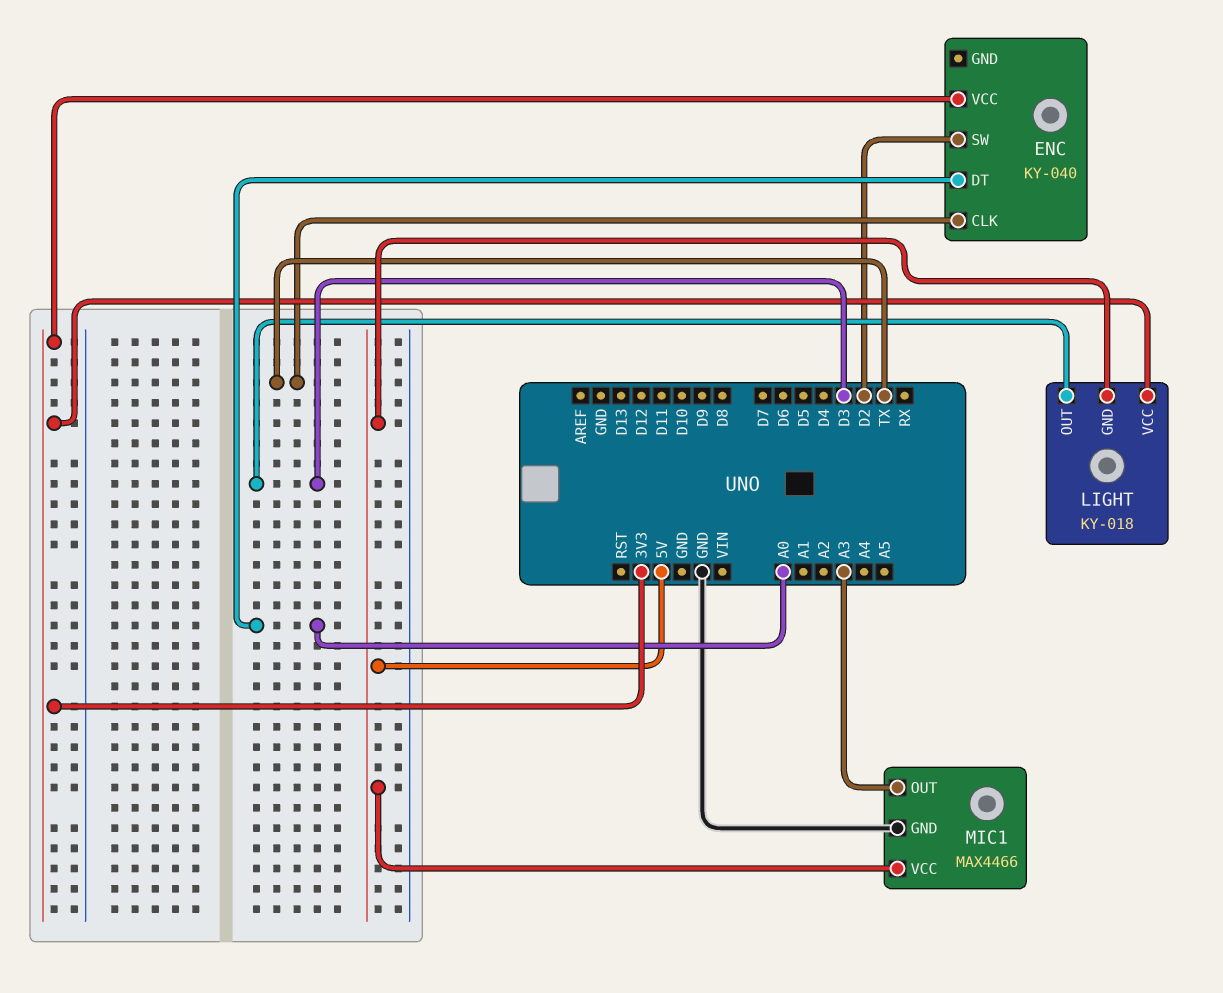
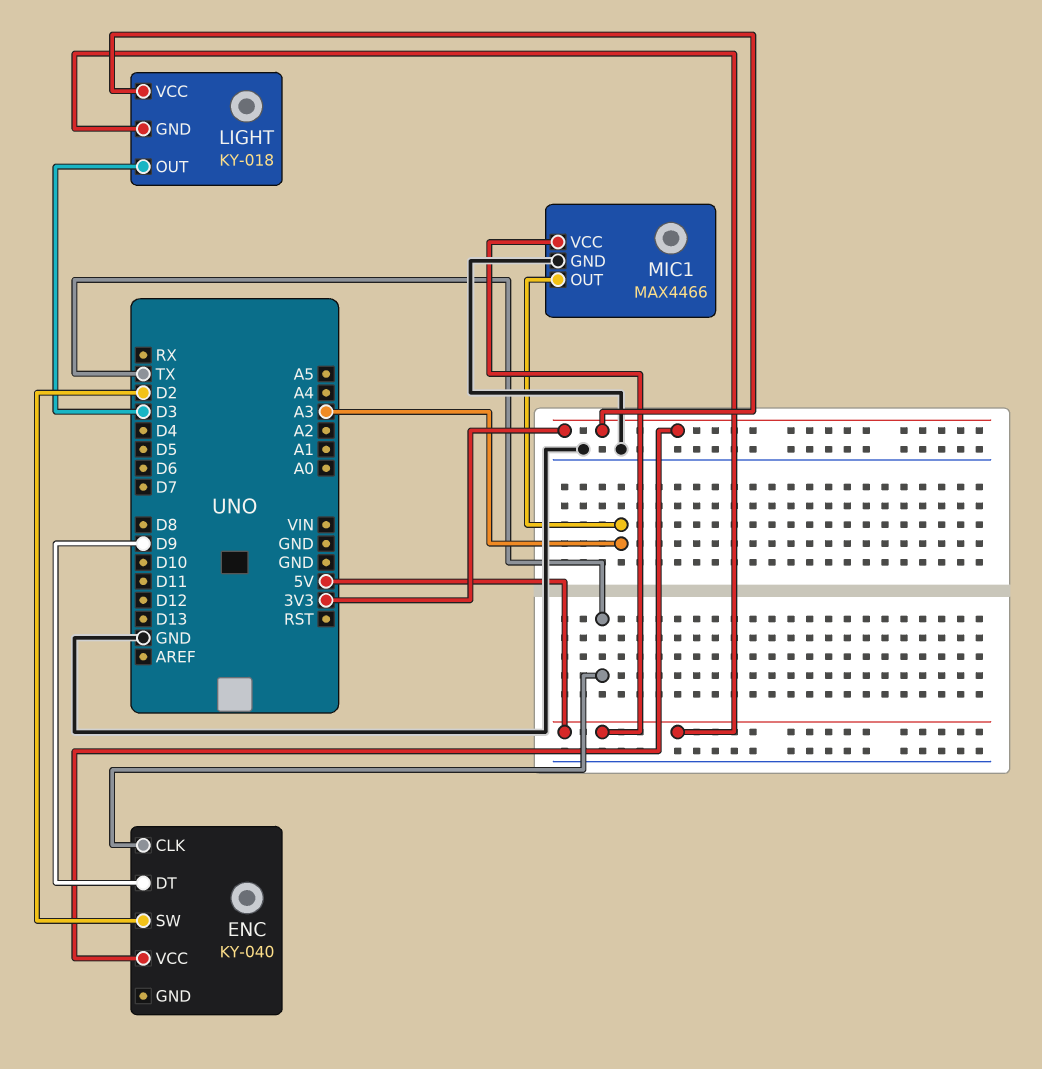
ENC pin DT: A0 -> D9

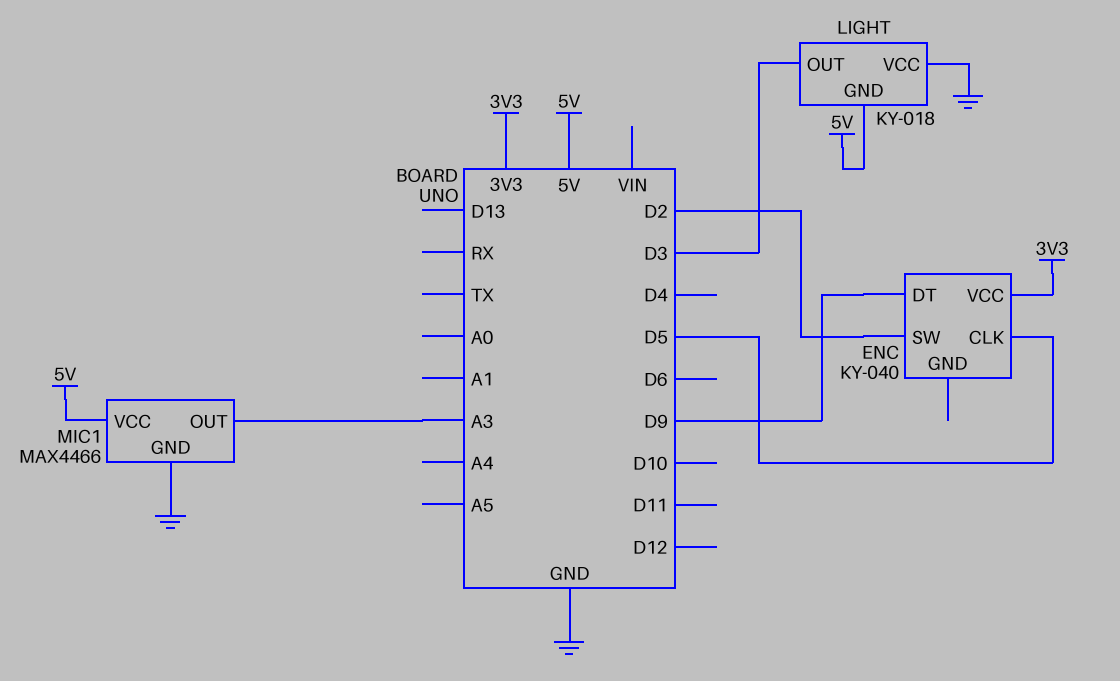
ENC pin CLK: TX -> D5
LIGHT pin VCC: 3V3 -> GND

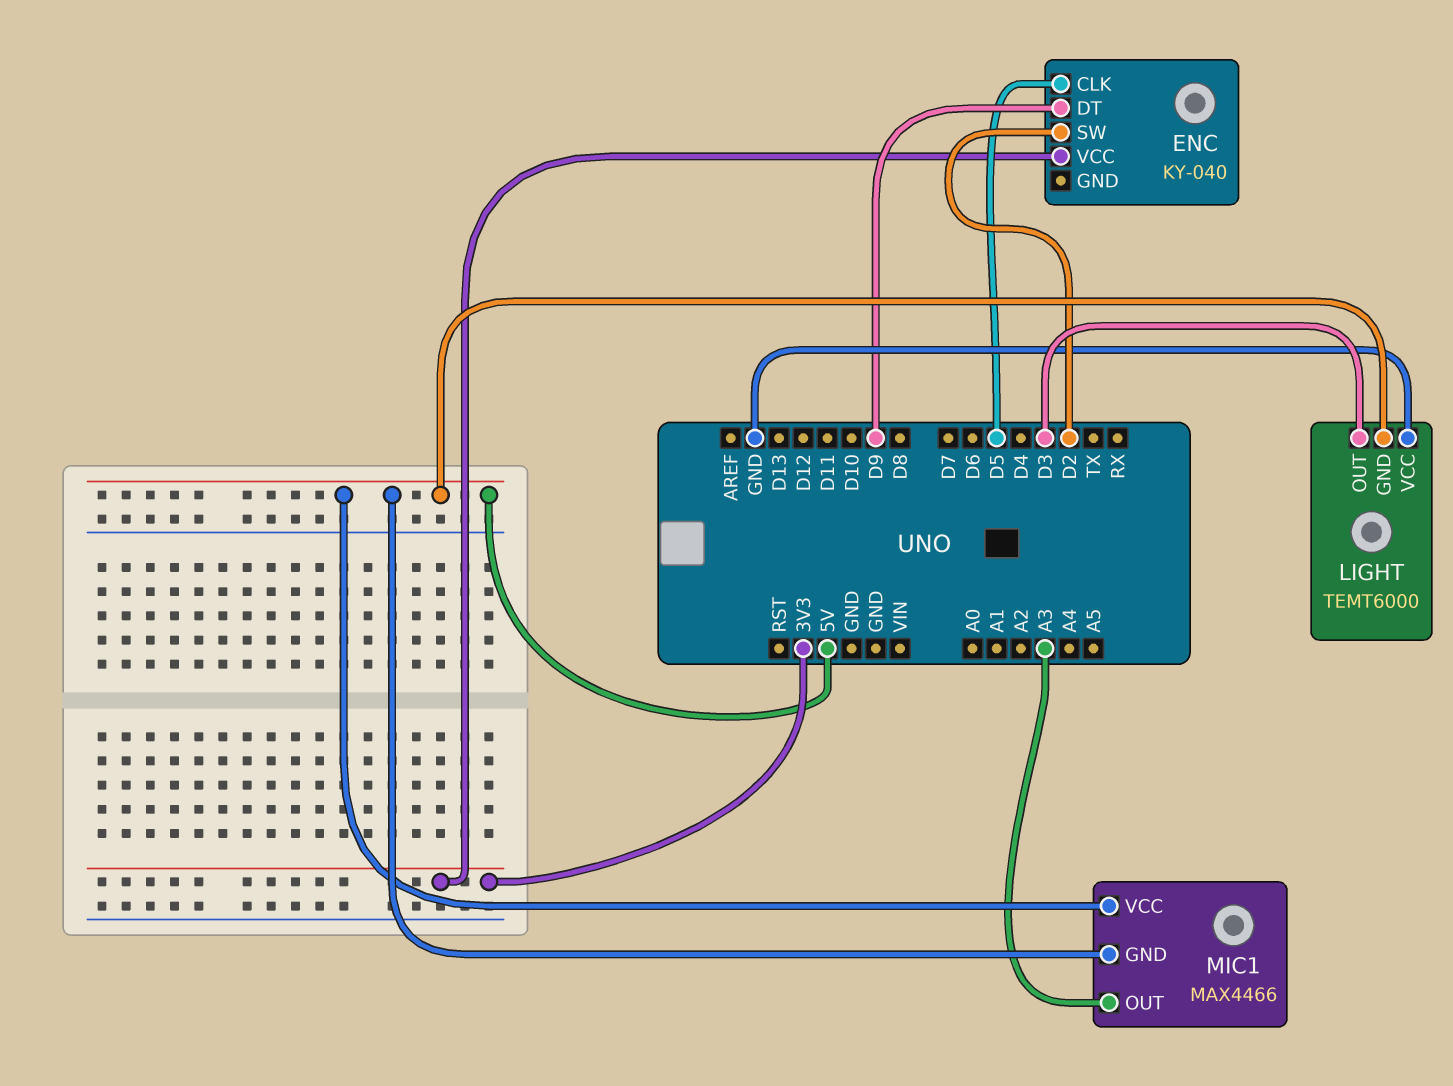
LIGHT: KY-018 -> TEMT6000
MIC1 pin GND: GND -> 5V

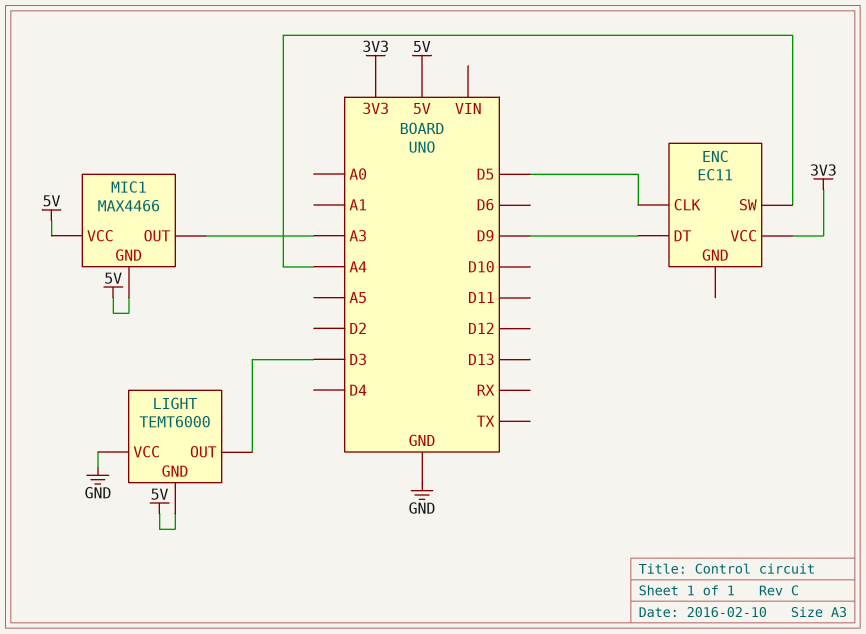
ENC: KY-040 -> EC11
ENC pin SW: D2 -> A4

